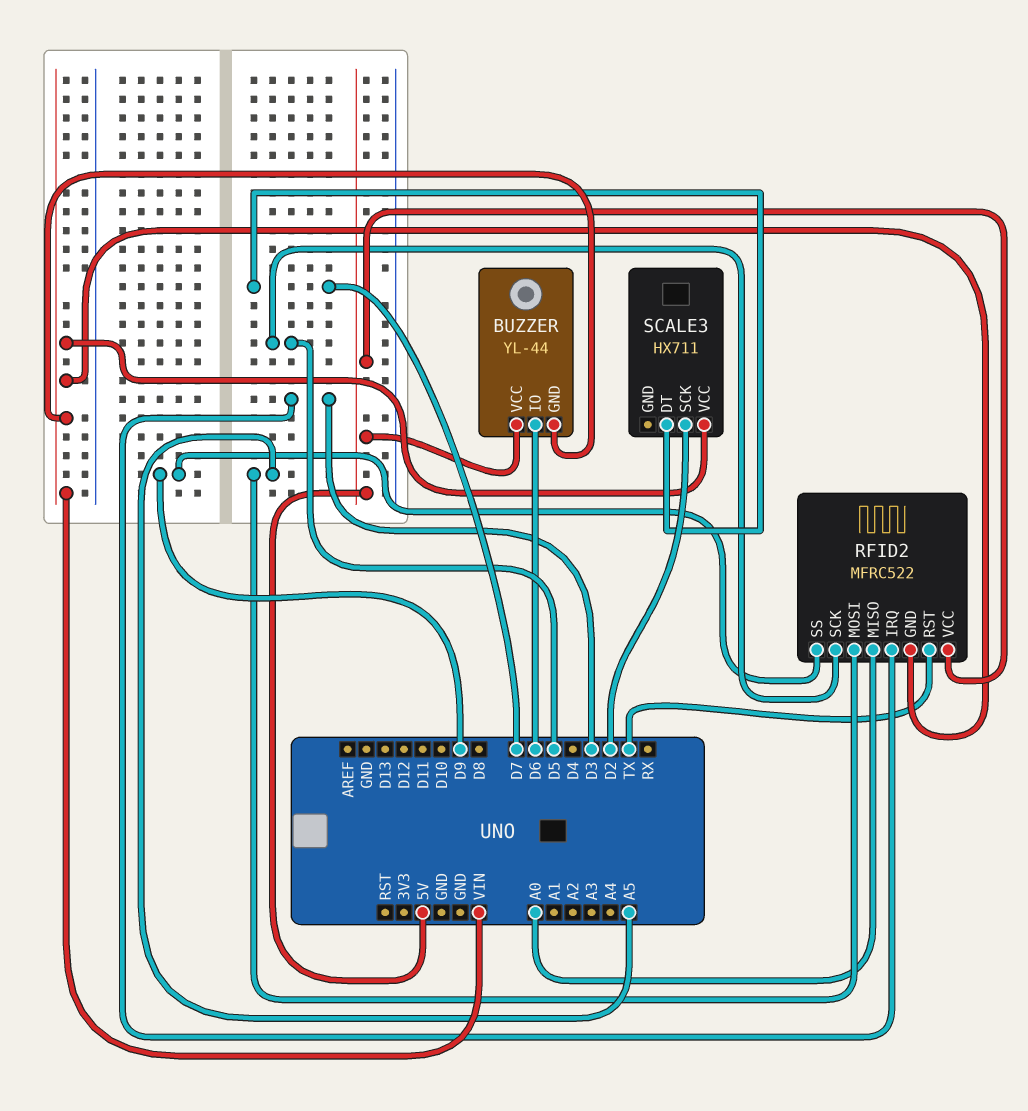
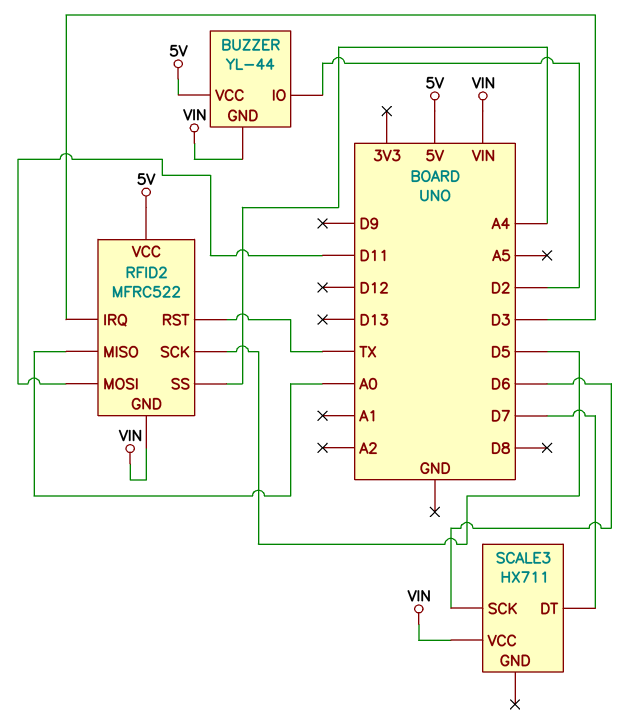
BUZZER pin IO: D6 -> D2
RFID2 pin MOSI: A5 -> D11
RFID2 pin SS: D9 -> A4
SCALE3 pin SCK: D2 -> D6

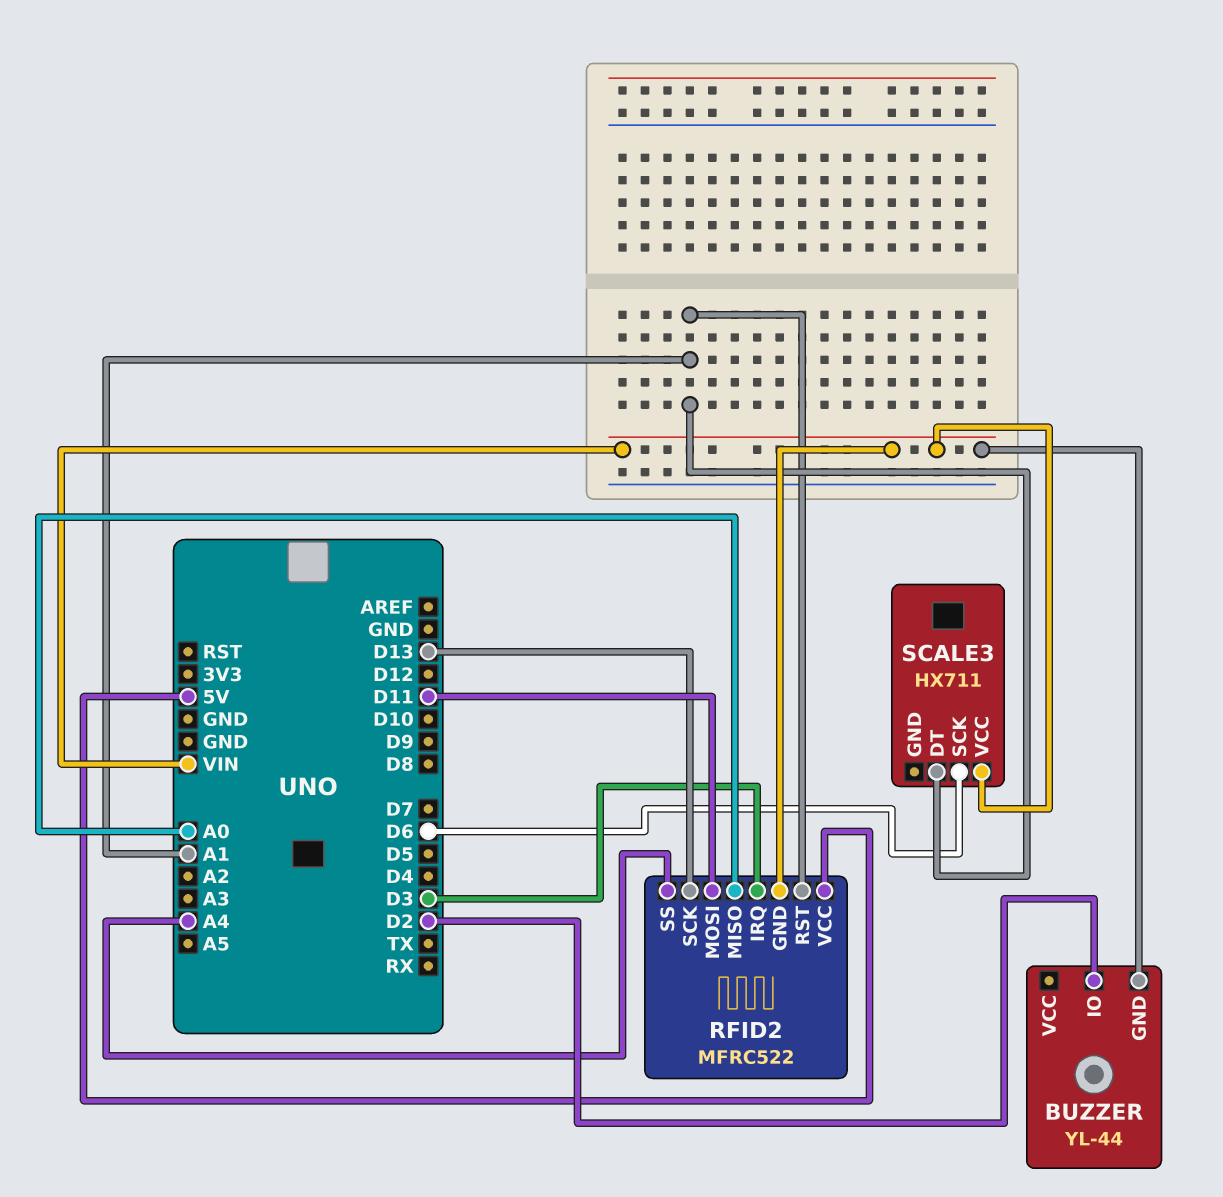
BUZZER pin VCC: 5V -> none
RFID2 pin RST: TX -> A1
RFID2 pin SCK: D5 -> D13
SCALE3 pin DT: D7 -> A1

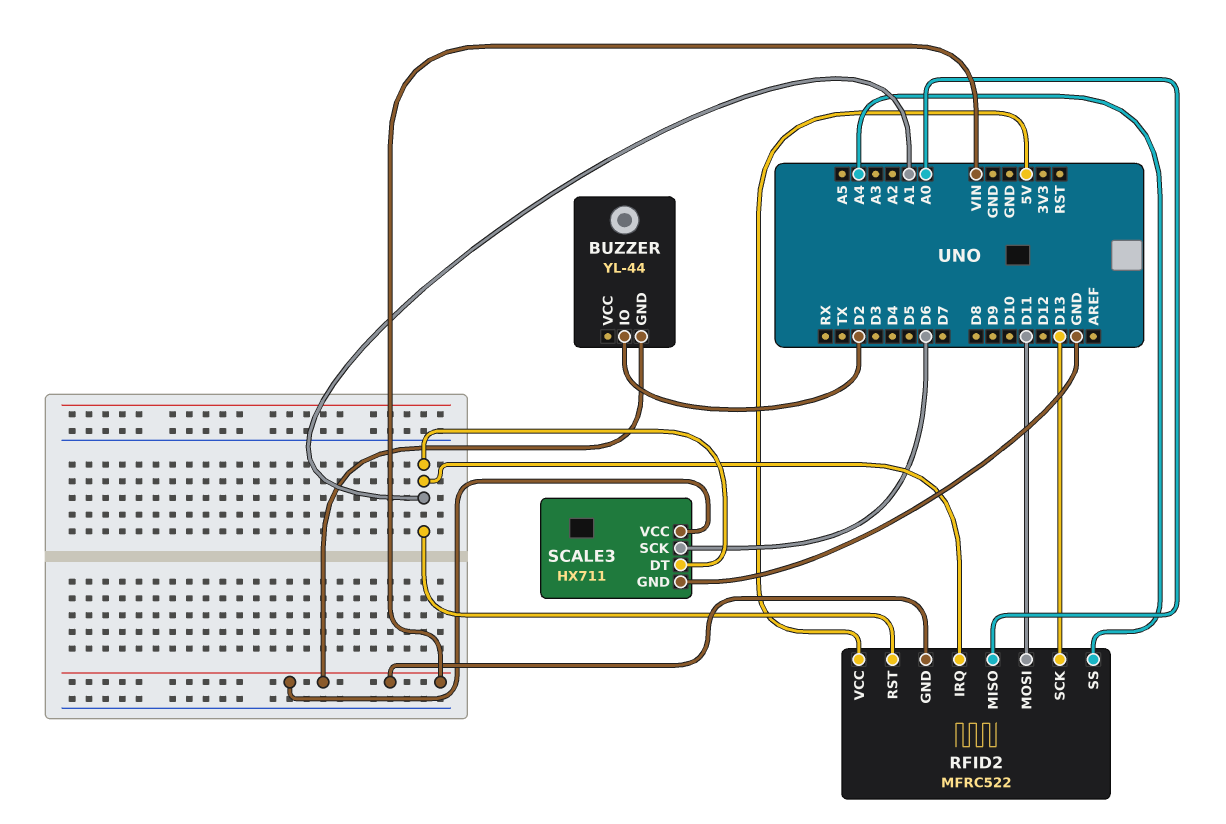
RFID2 pin IRQ: D3 -> A1
SCALE3 pin GND: none -> GND

